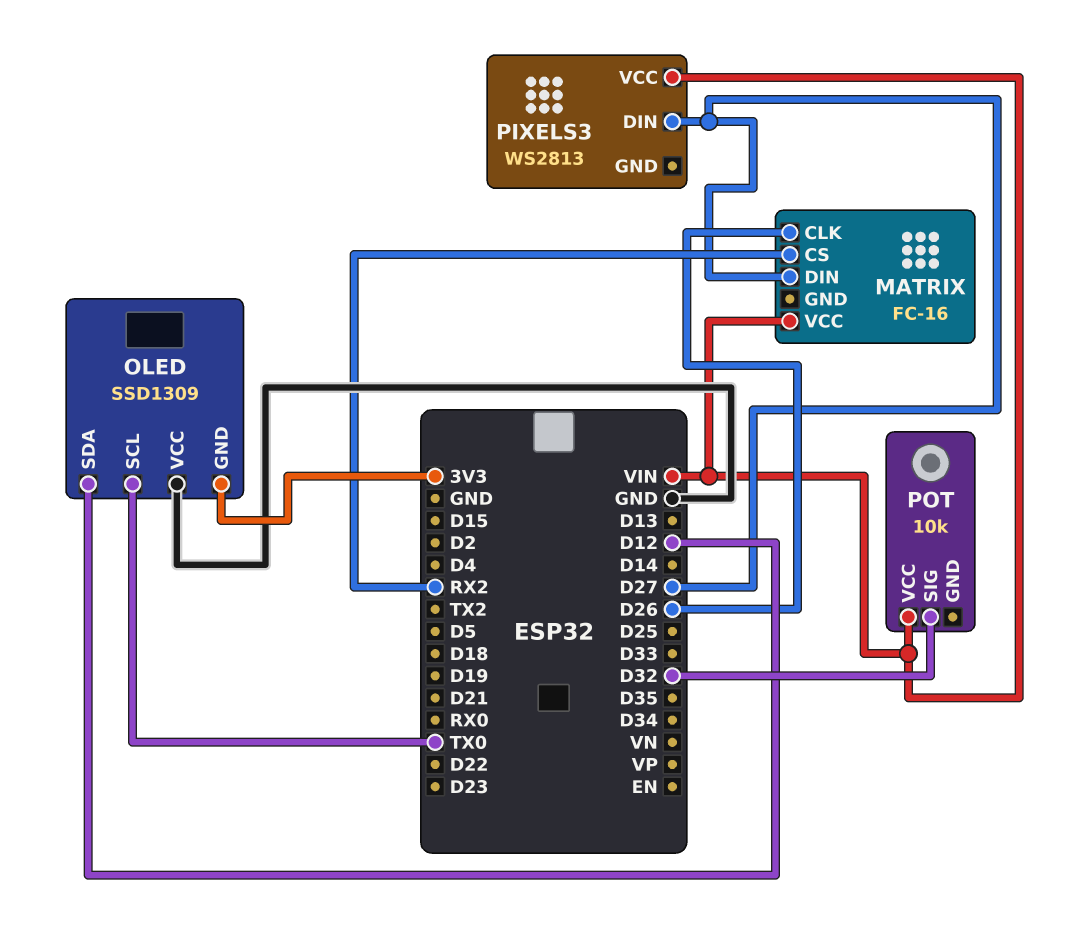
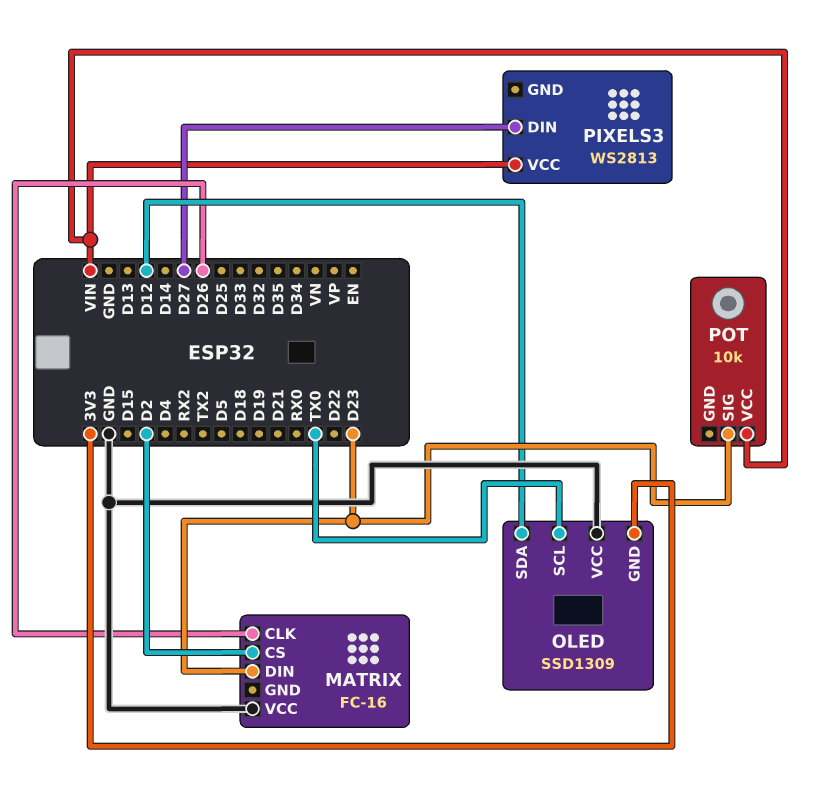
MATRIX pin CS: RX2 -> D2
MATRIX pin DIN: D27 -> D23
MATRIX pin VCC: VIN -> GND
POT pin SIG: D32 -> D23

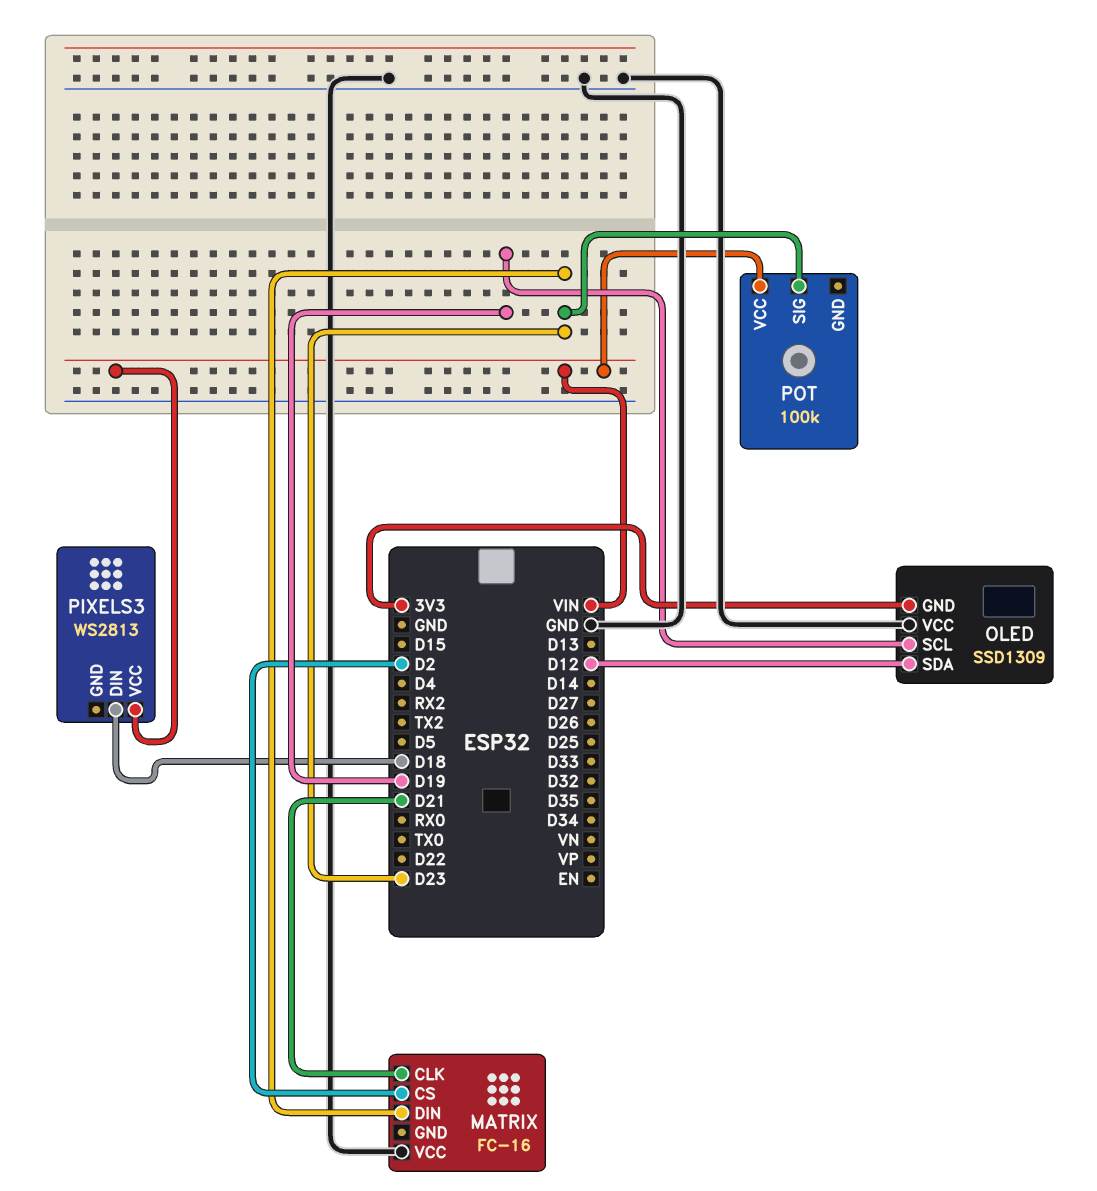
MATRIX pin CLK: D26 -> D21
OLED pin SCL: TX0 -> D19
PIXELS3 pin DIN: D27 -> D18
POT: 10k -> 100k

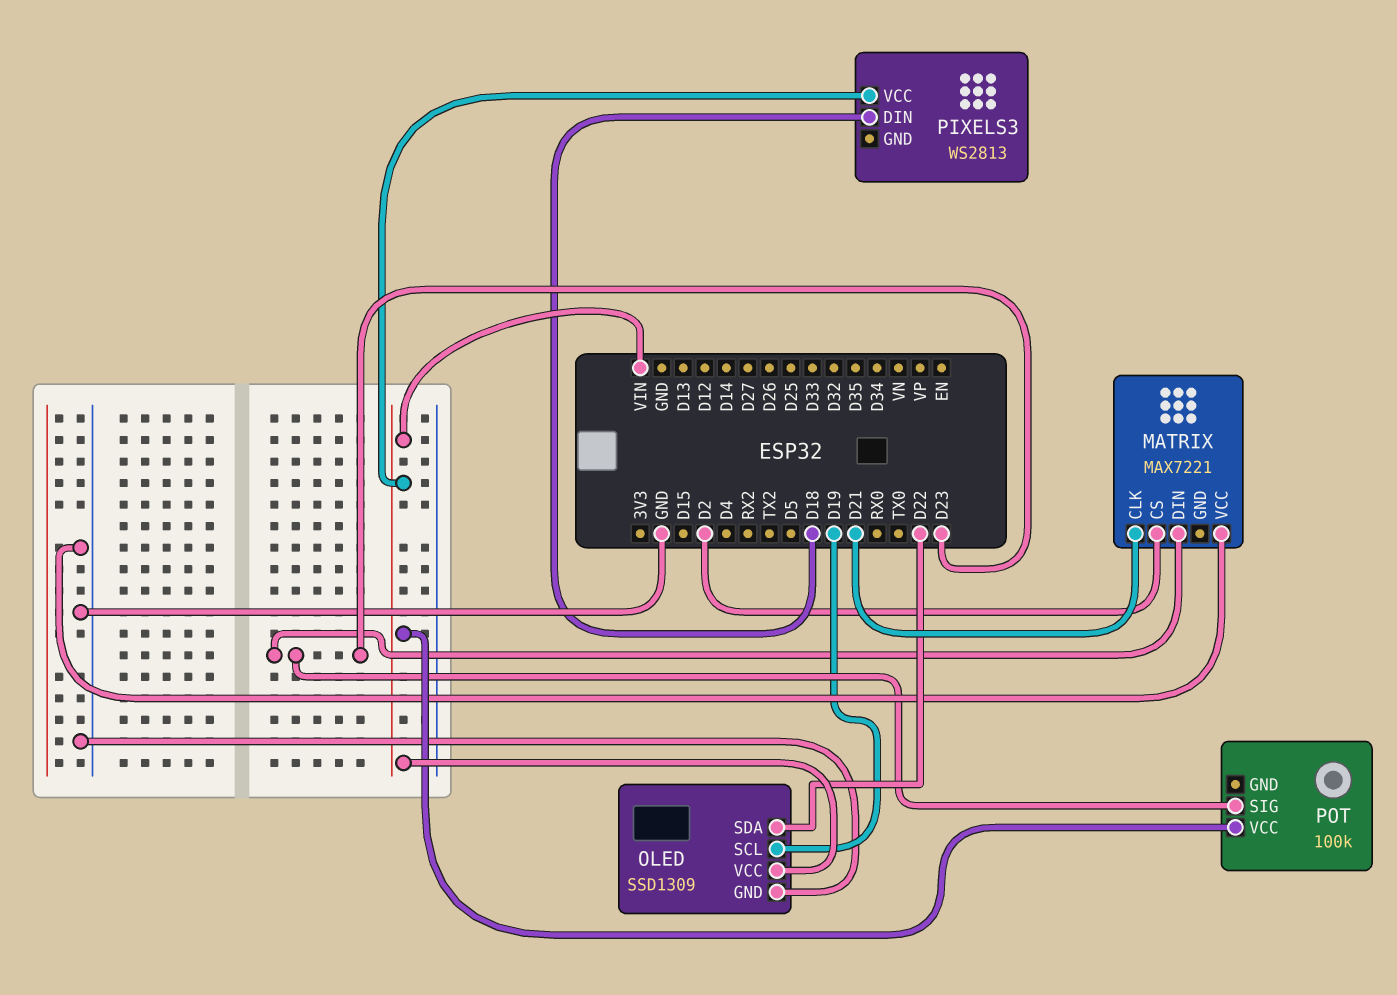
MATRIX: FC-16 -> MAX7221
OLED pin GND: 3V3 -> GND
OLED pin SDA: D12 -> D22
OLED pin VCC: GND -> VIN

